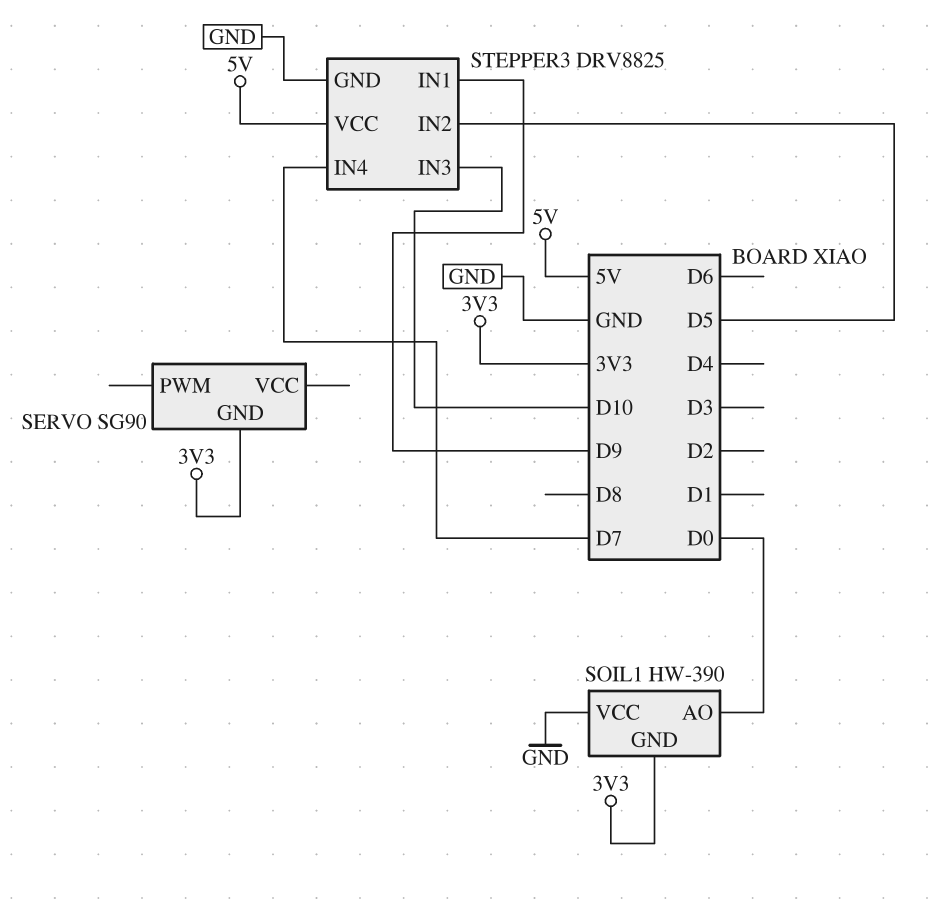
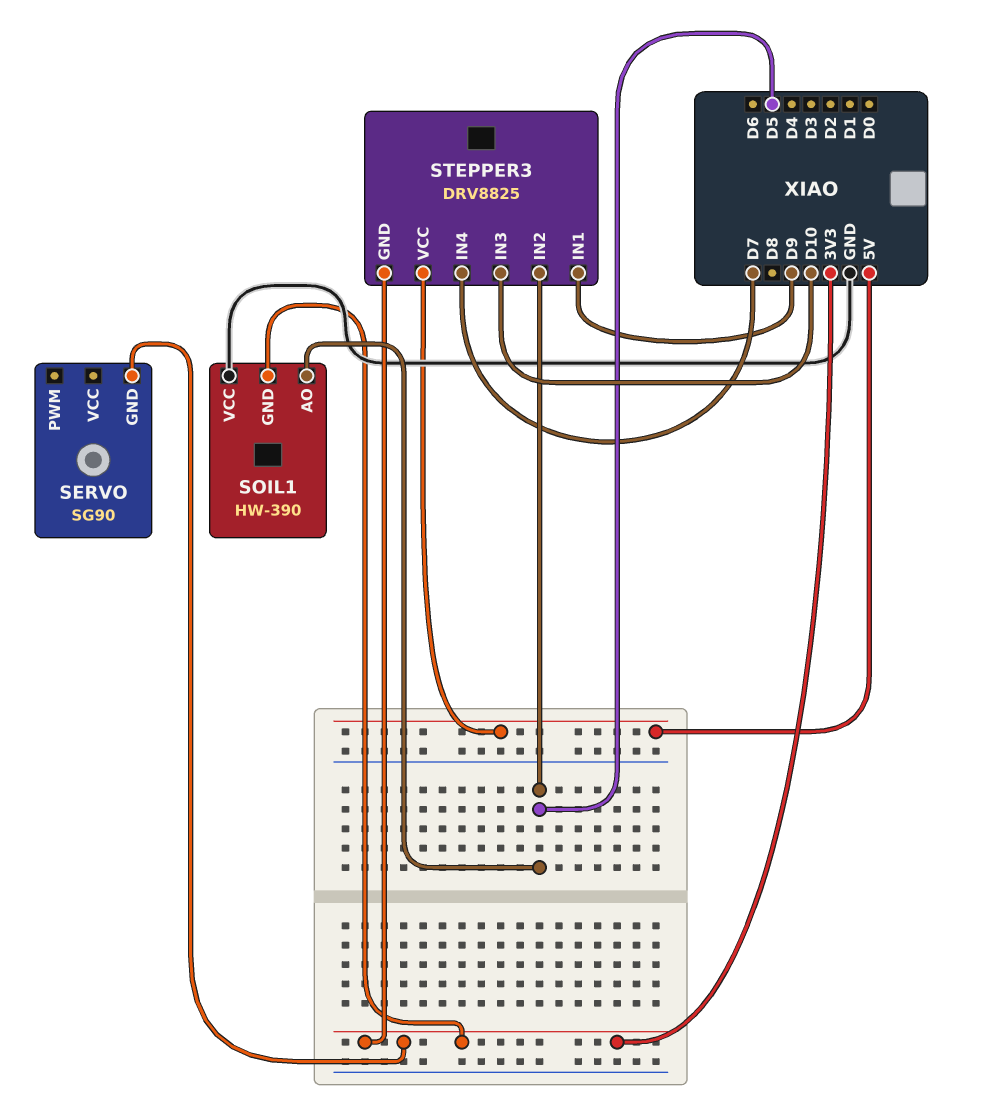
SOIL1 pin AO: D0 -> D5
STEPPER3 pin GND: GND -> 3V3

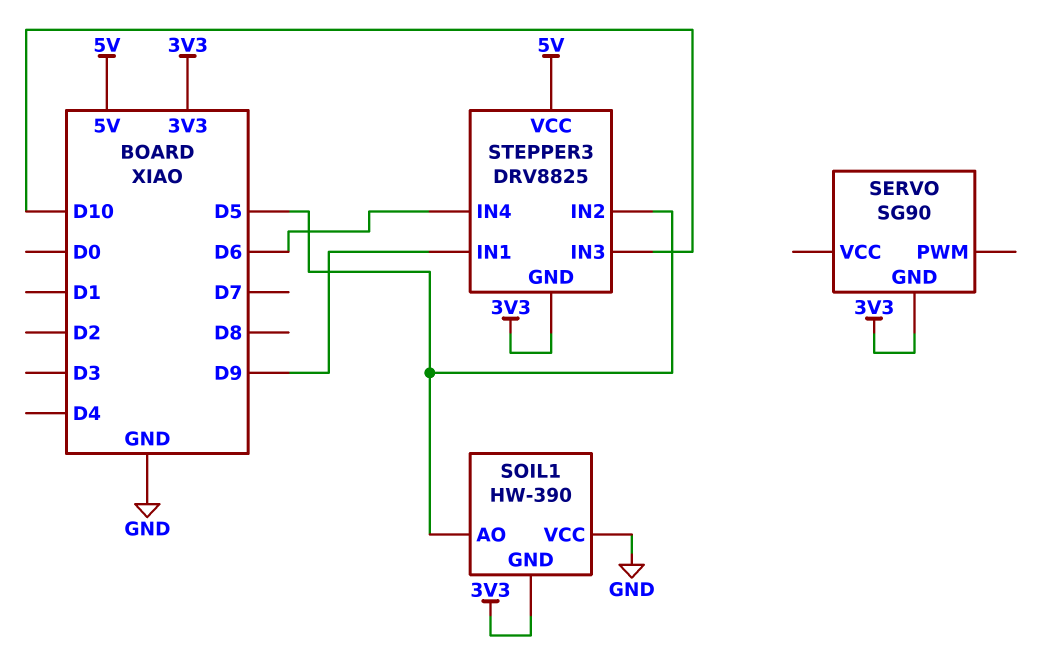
STEPPER3 pin IN4: D7 -> D6

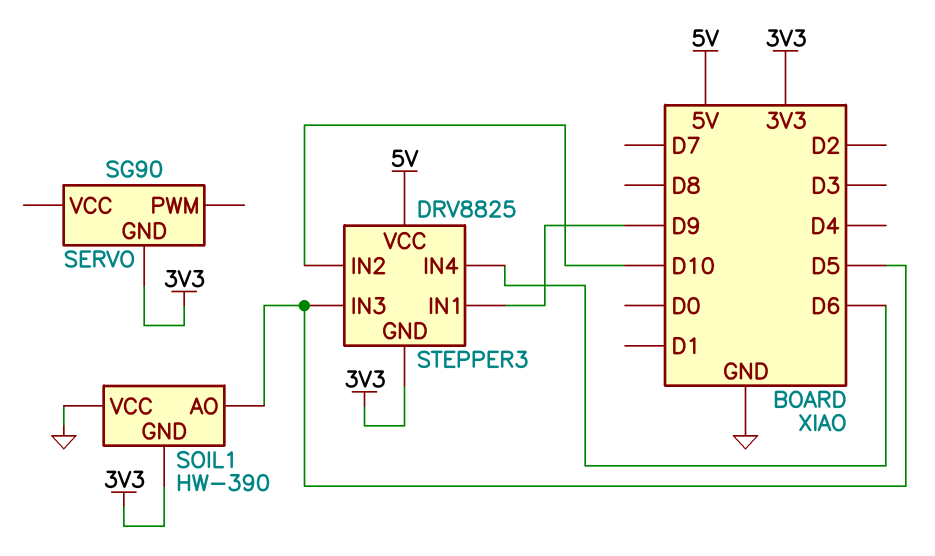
STEPPER3 pin IN2: D5 -> D10
STEPPER3 pin IN3: D10 -> D5

